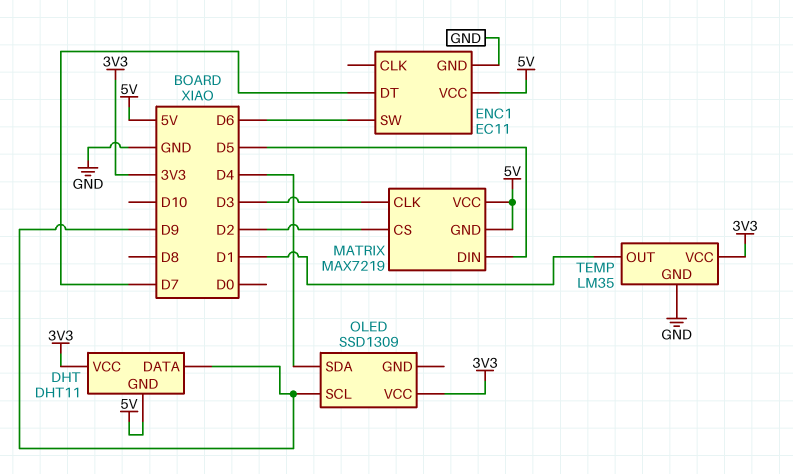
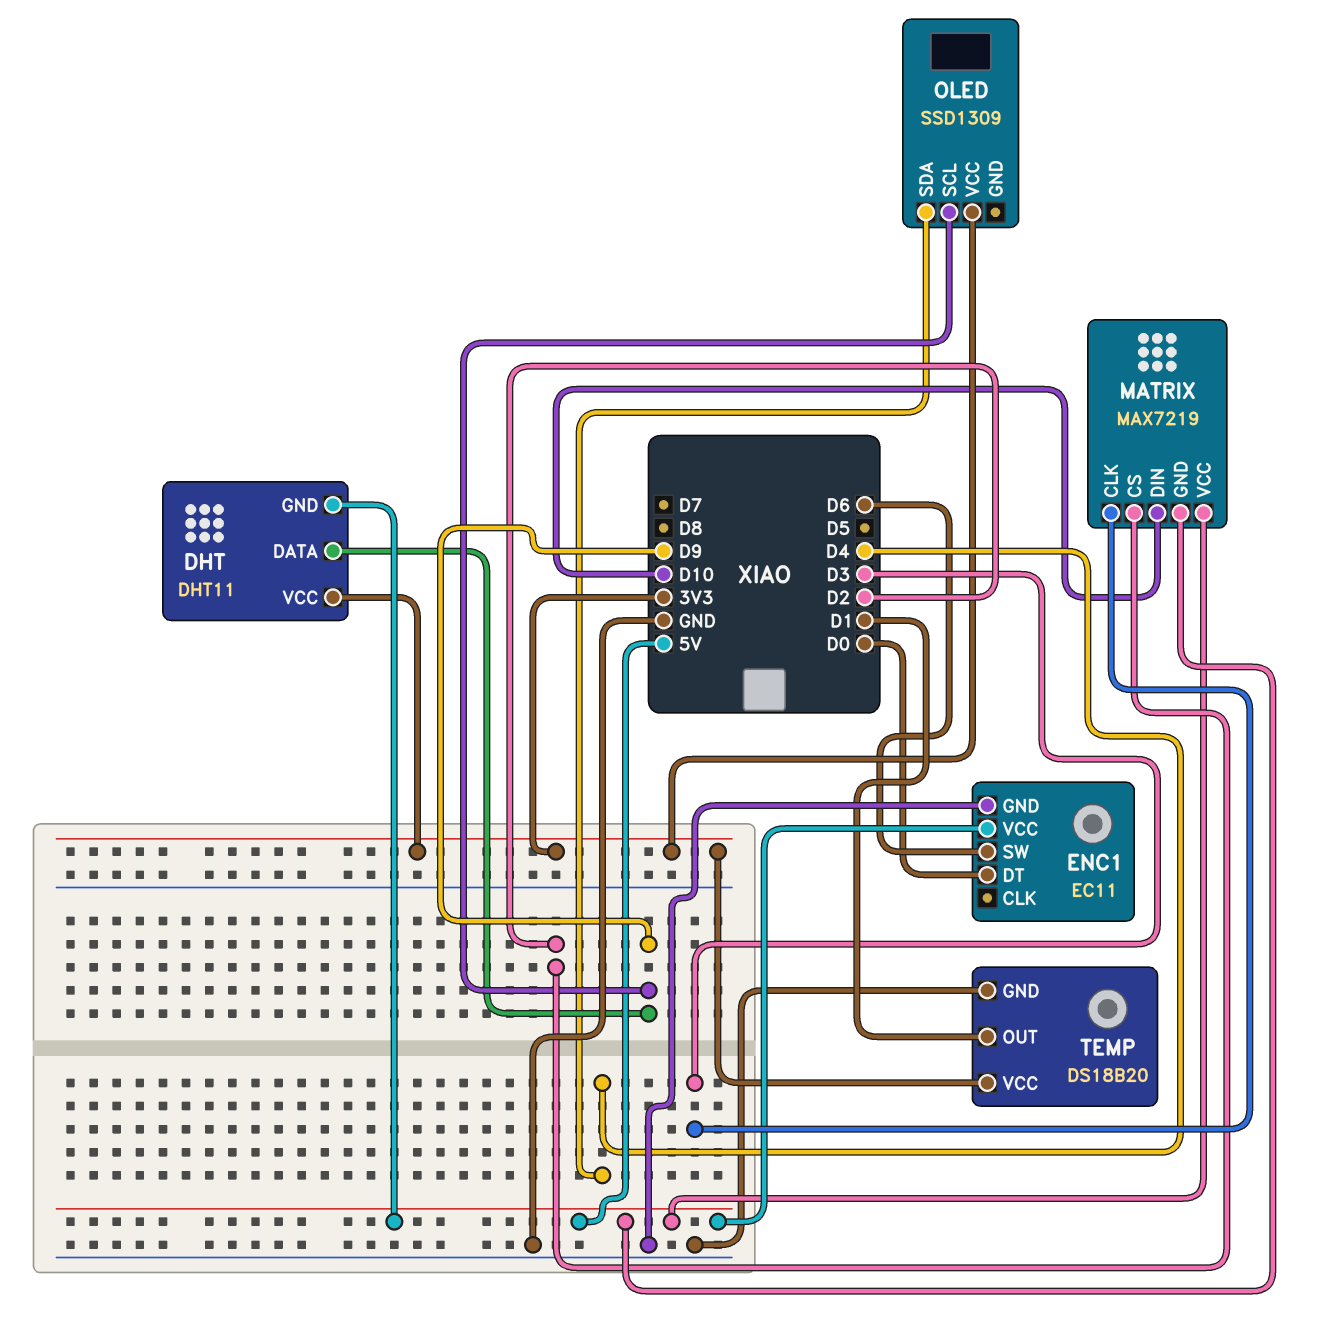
ENC1 pin DT: D7 -> D0
MATRIX pin DIN: D5 -> D10
TEMP: LM35 -> DS18B20

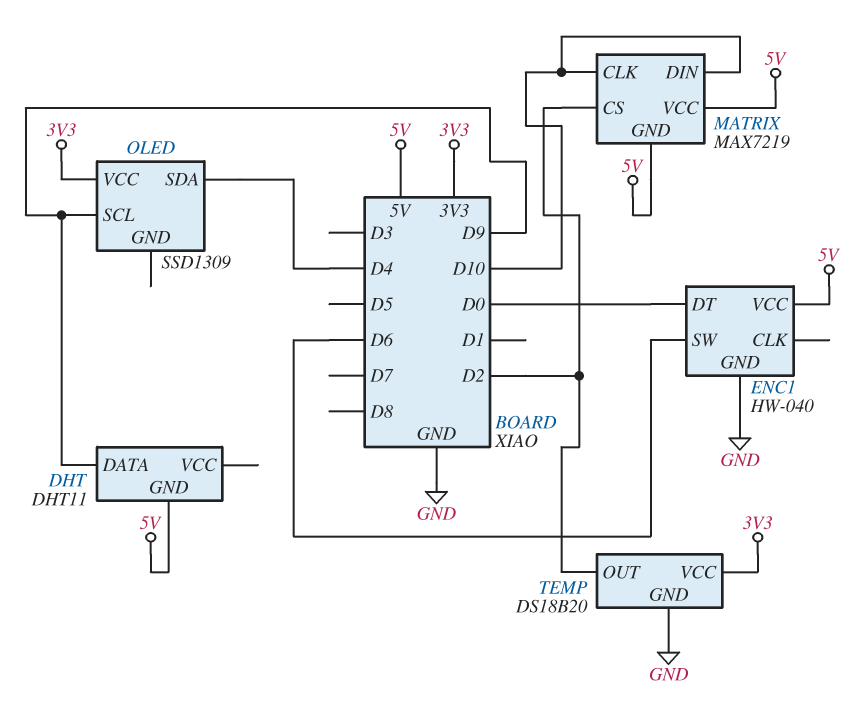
DHT pin VCC: 3V3 -> none
ENC1: EC11 -> HW-040
MATRIX pin CLK: D3 -> D10
TEMP pin OUT: D1 -> D2

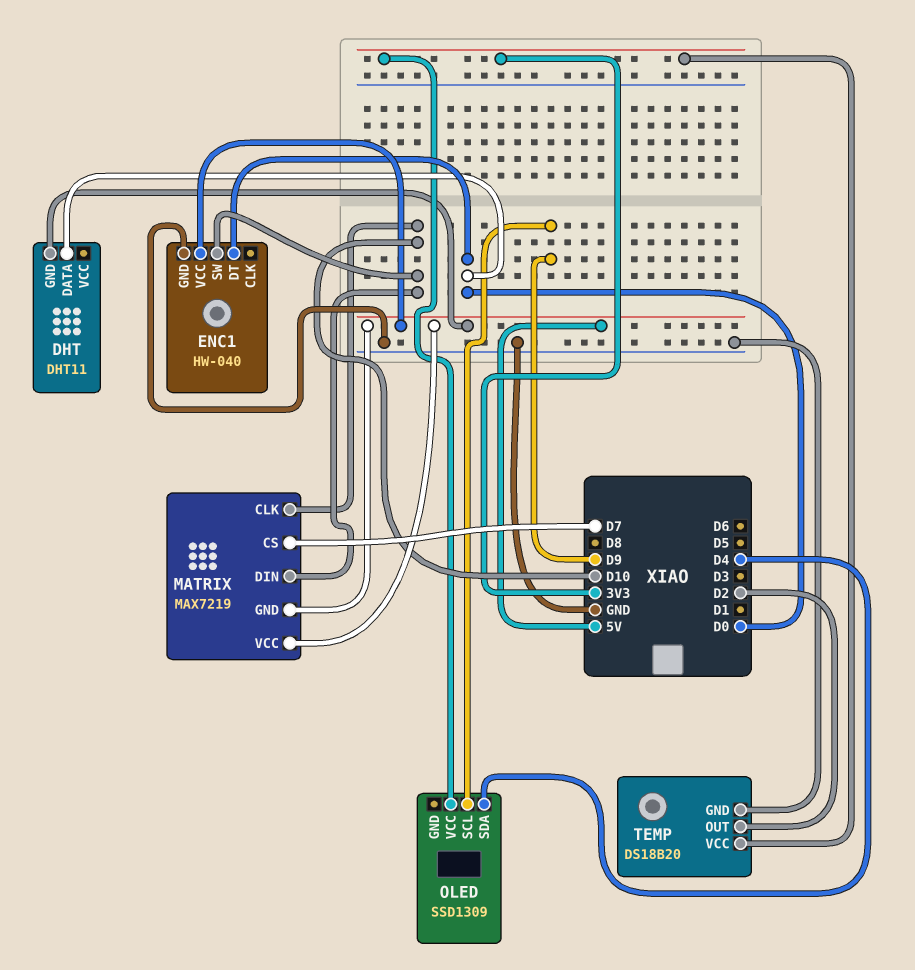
DHT pin DATA: D9 -> D0
ENC1 pin SW: D6 -> D10
MATRIX pin CS: D2 -> D7

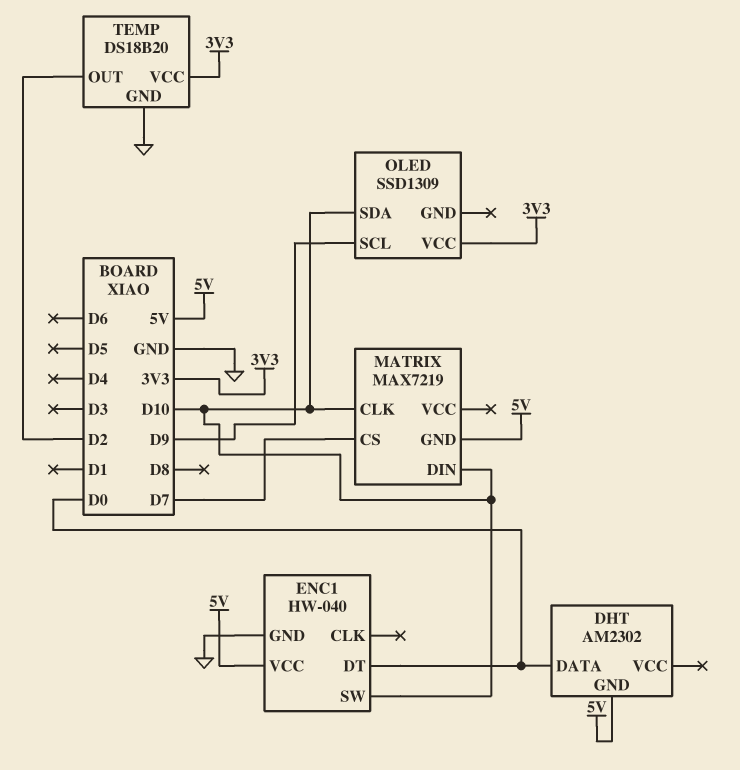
DHT: DHT11 -> AM2302
MATRIX pin VCC: 5V -> none
OLED pin SDA: D4 -> D10

